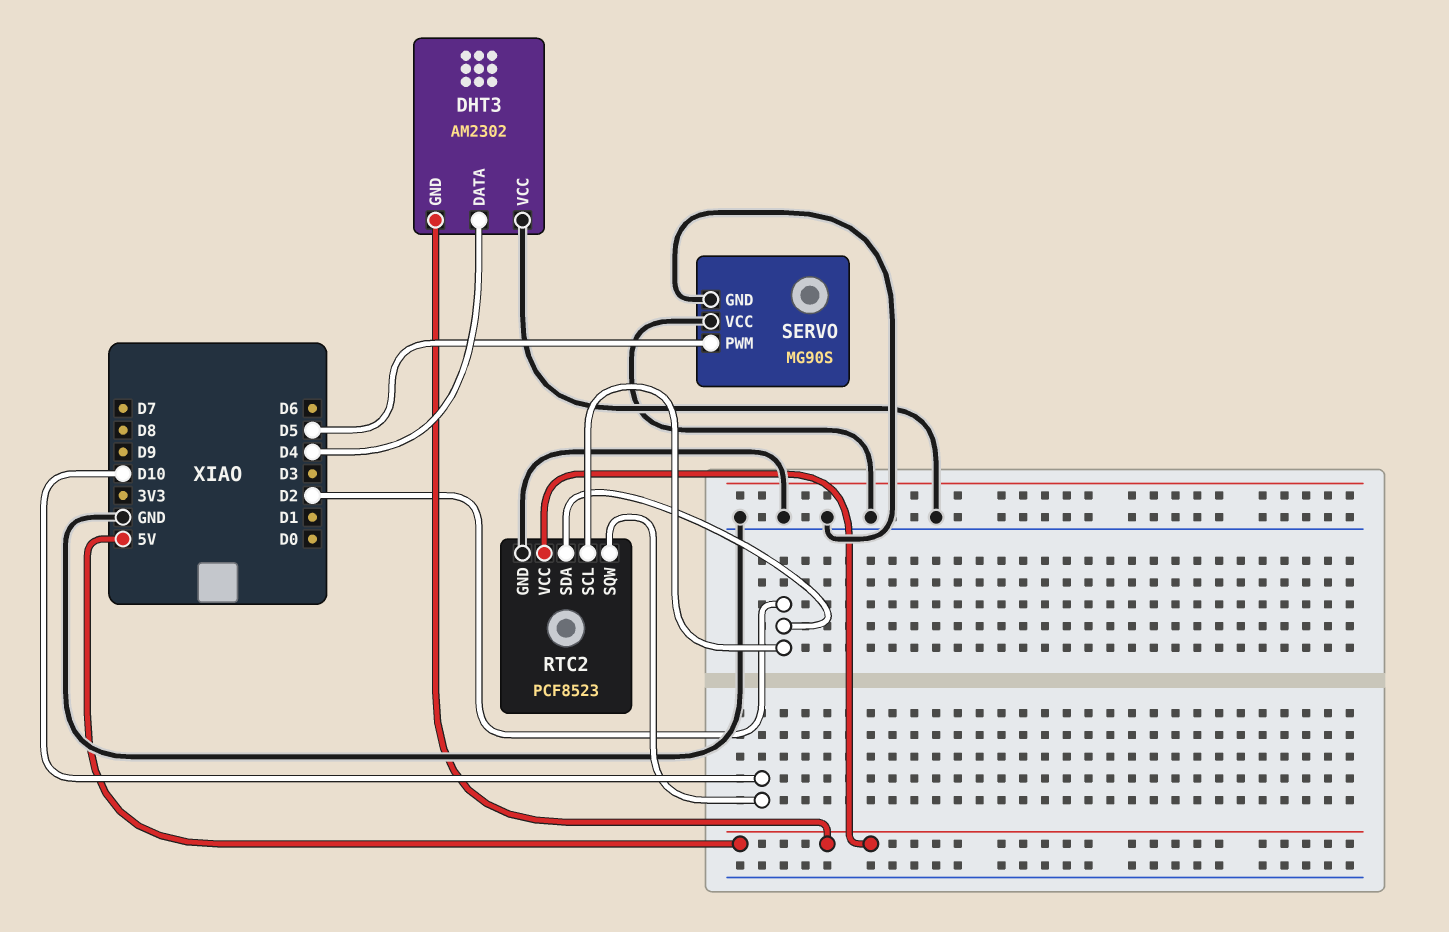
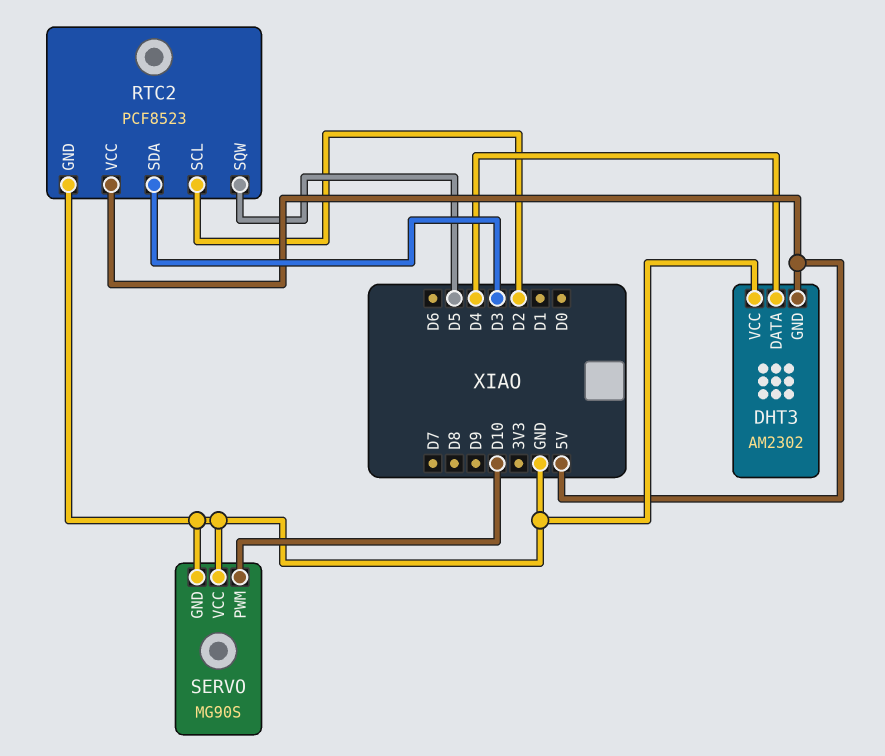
RTC2 pin SDA: D2 -> D3
RTC2 pin SQW: D10 -> D5
SERVO pin PWM: D5 -> D10

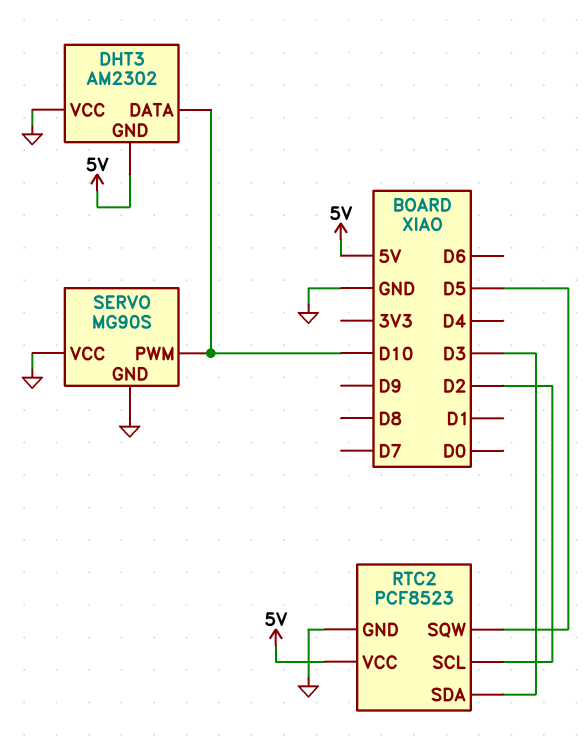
DHT3 pin DATA: D4 -> D10

